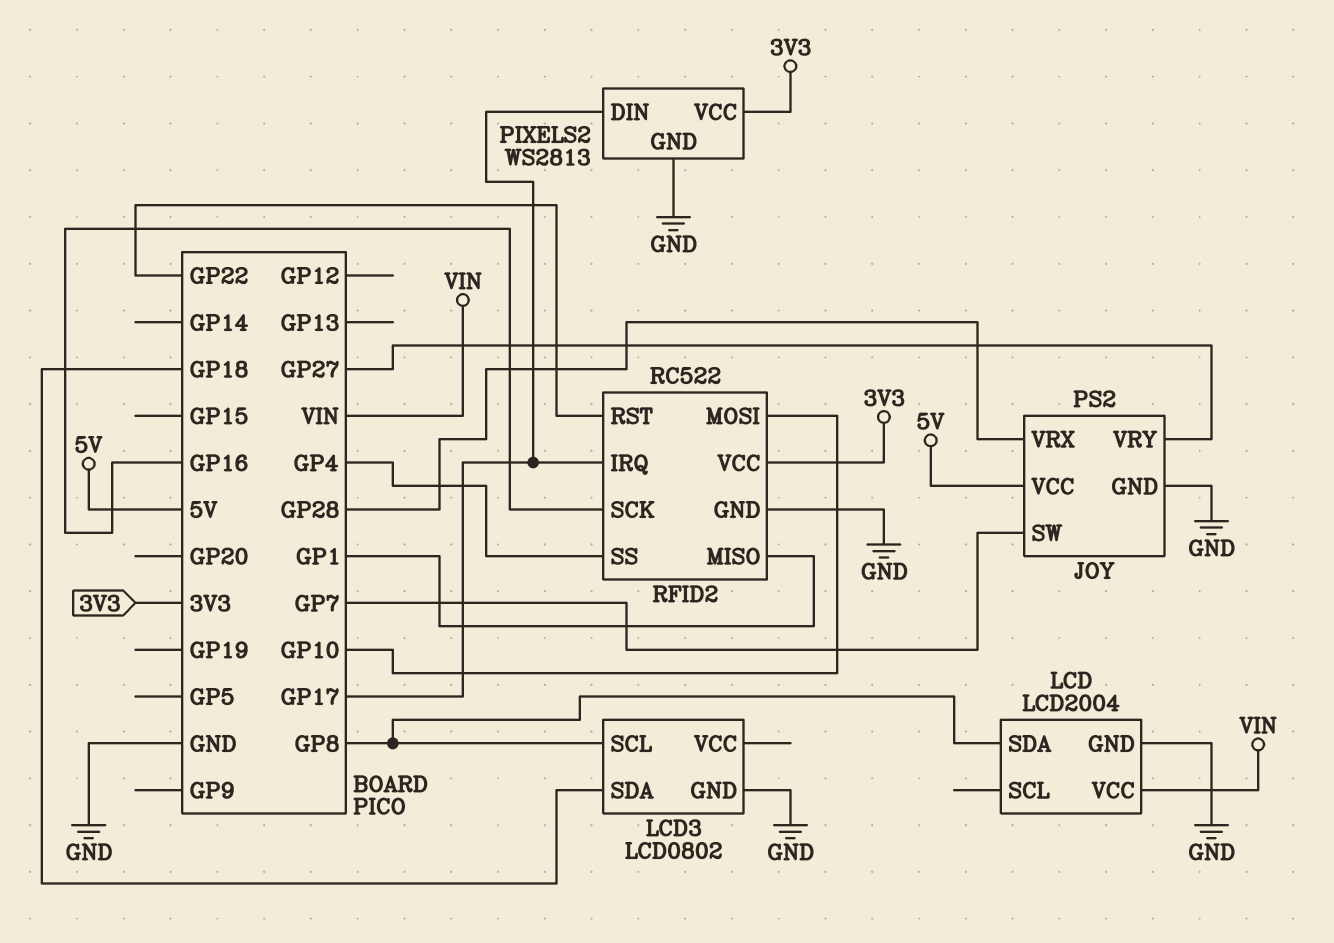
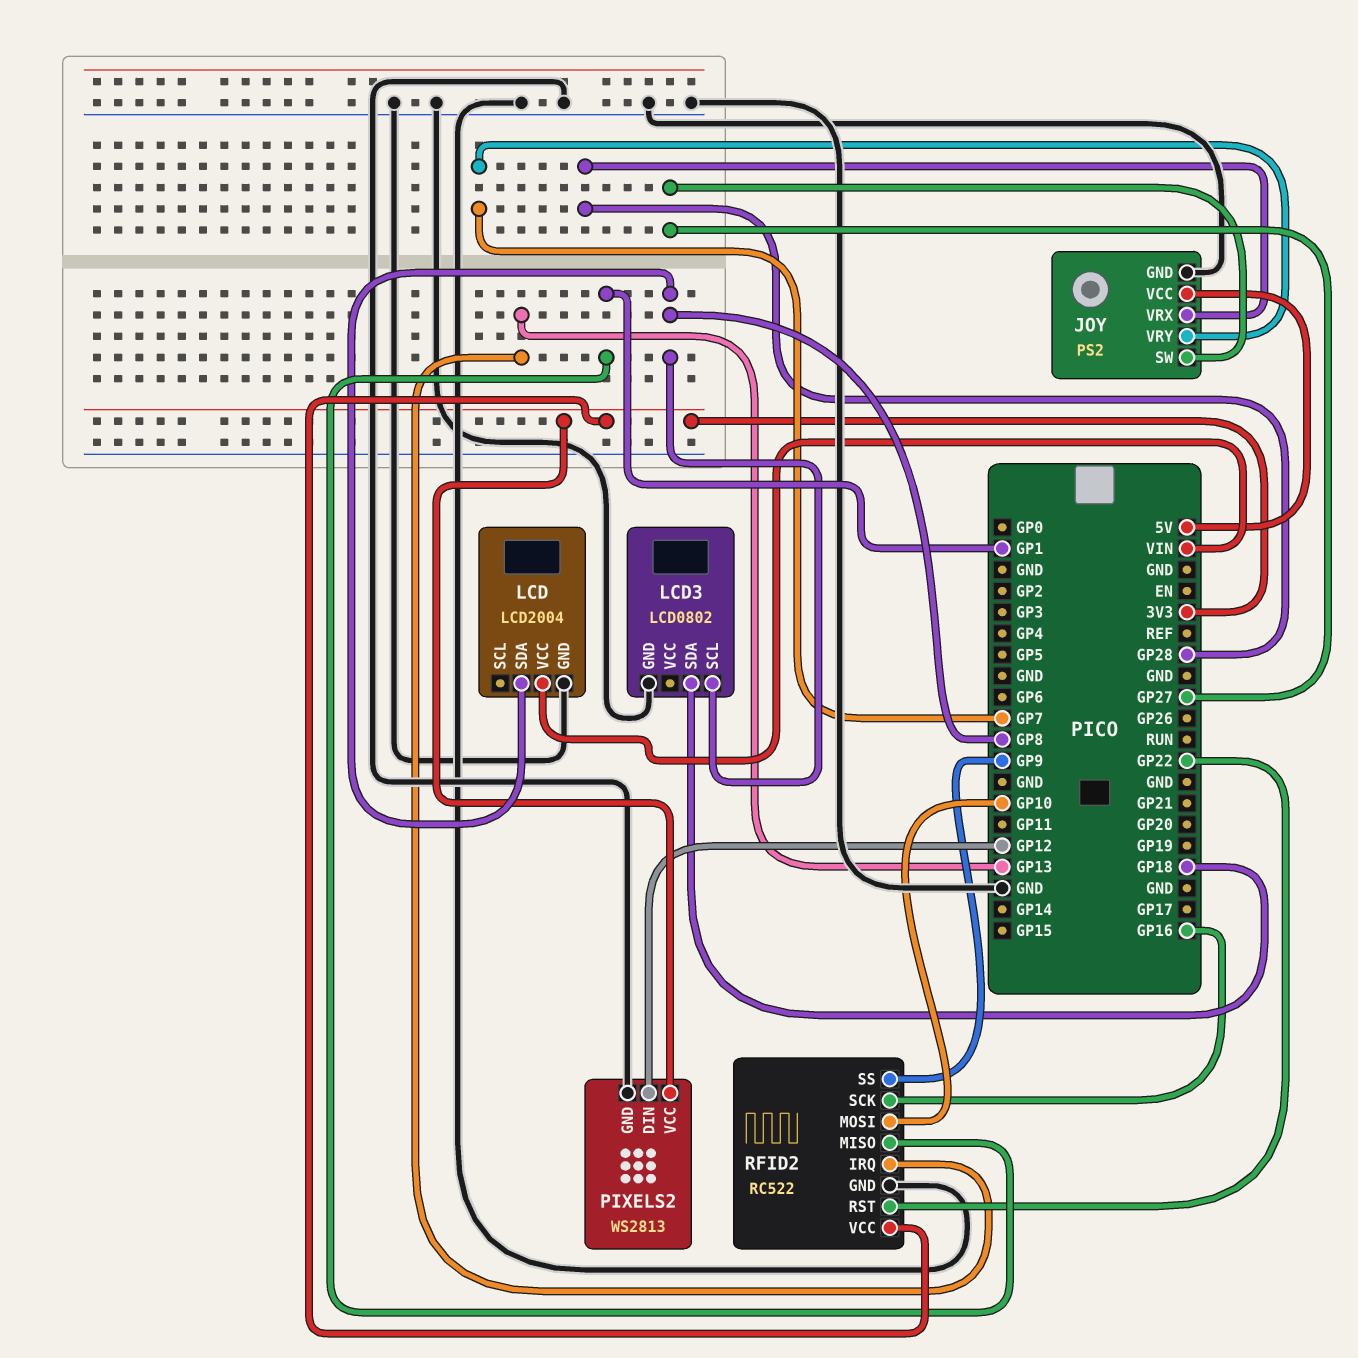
JOY pin SW: GP7 -> GP27
JOY pin VRY: GP27 -> GP7
PIXELS2 pin DIN: GP17 -> GP12
RFID2 pin IRQ: GP17 -> GP13
RFID2 pin SS: GP4 -> GP9

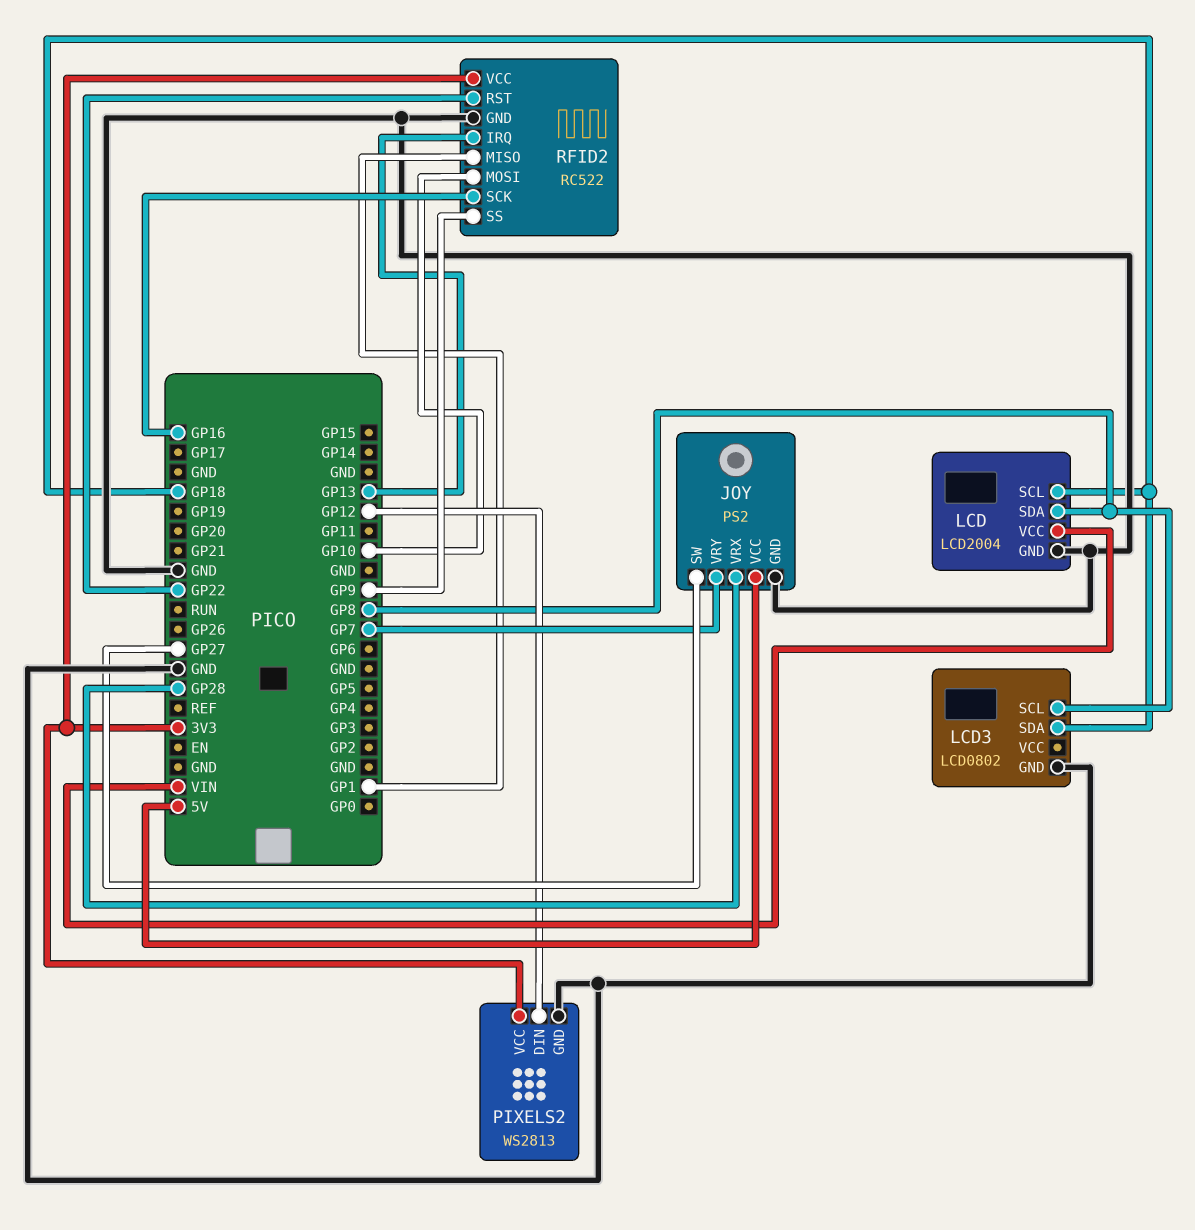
LCD pin SCL: none -> GP18

